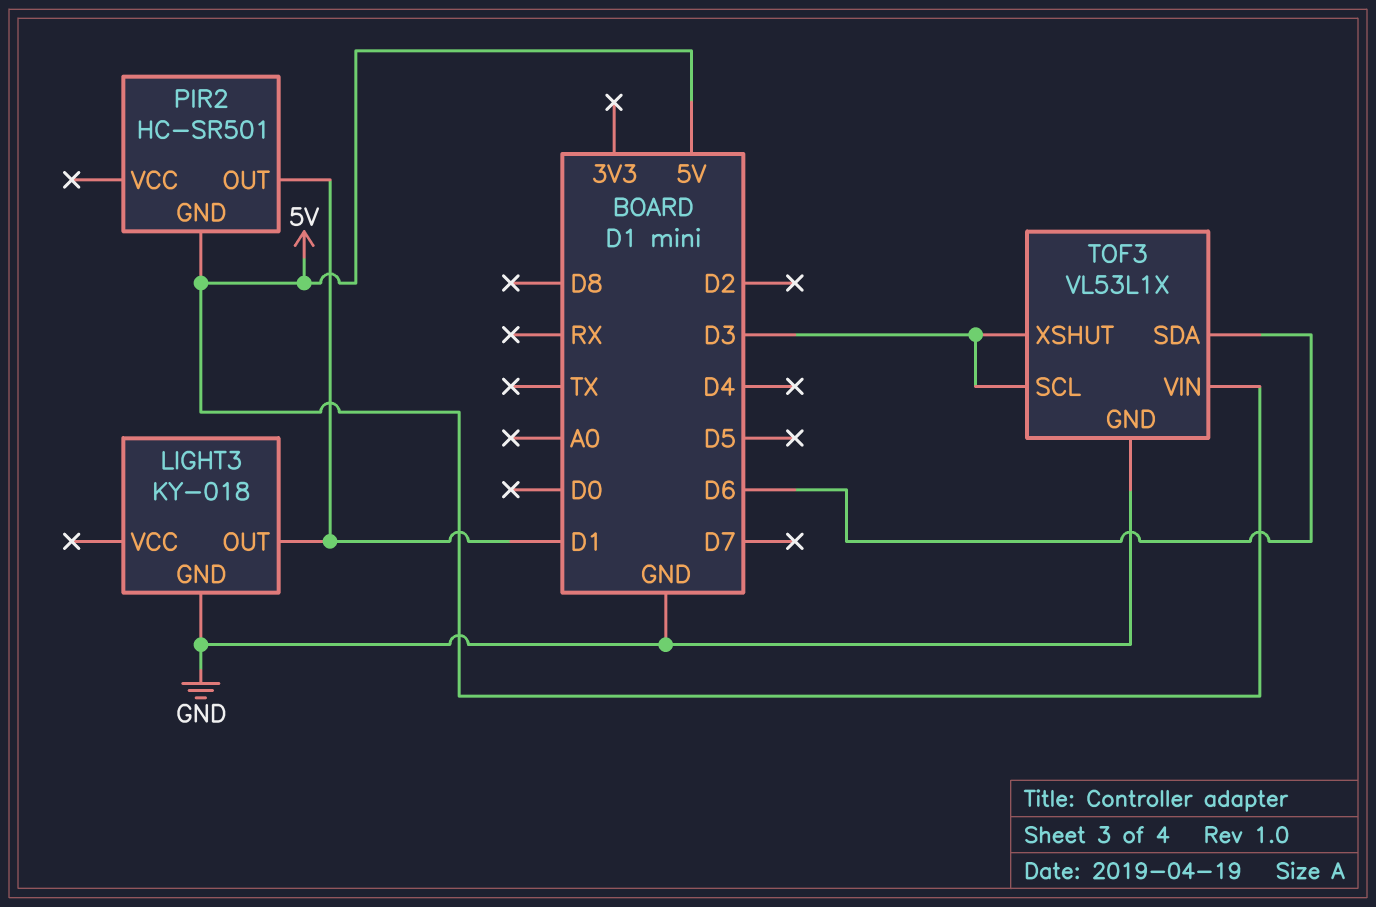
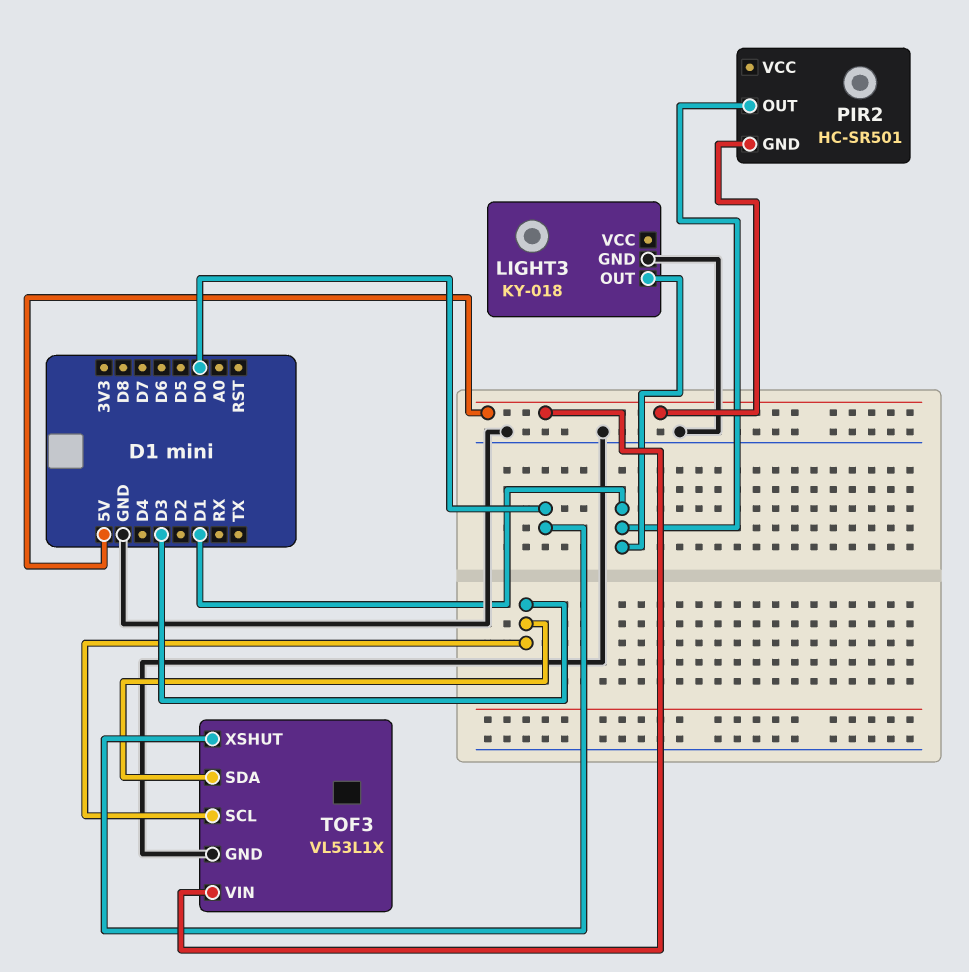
TOF3 pin SDA: D6 -> D3
TOF3 pin XSHUT: D3 -> D0

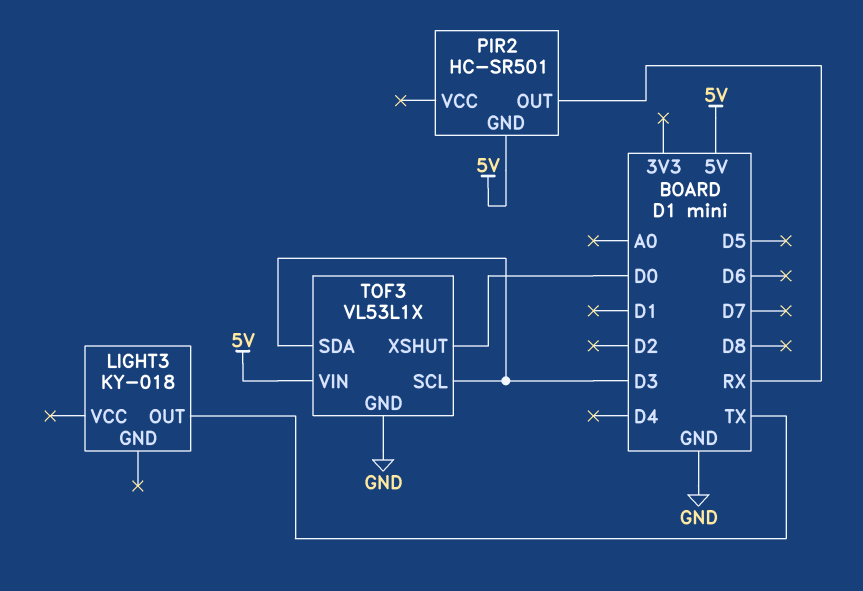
LIGHT3 pin GND: GND -> none
LIGHT3 pin OUT: D1 -> TX
PIR2 pin OUT: D1 -> RX

